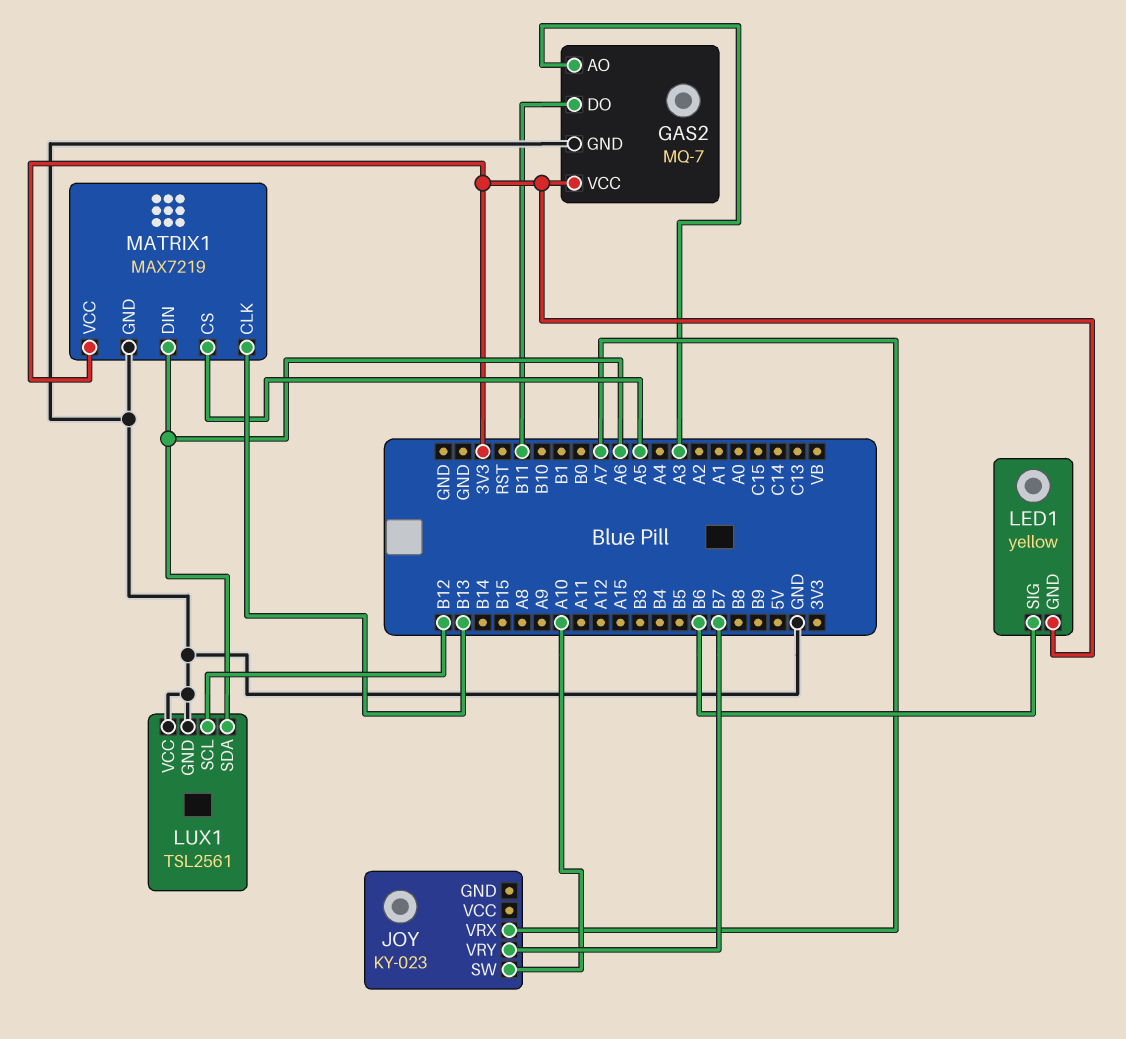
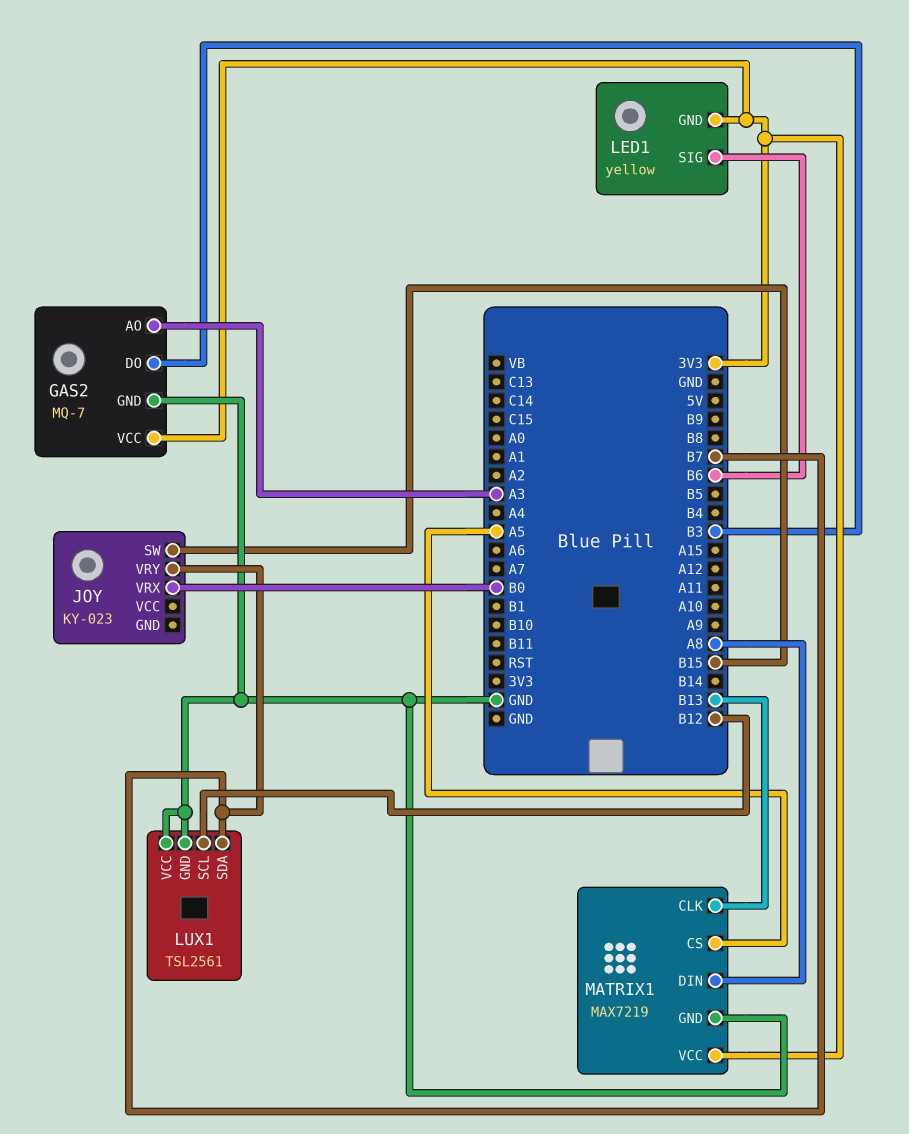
GAS2 pin DO: B11 -> B3
JOY pin SW: A10 -> B15
JOY pin VRX: A7 -> B0
LUX1 pin SDA: A6 -> B7
MATRIX1 pin DIN: A6 -> A8

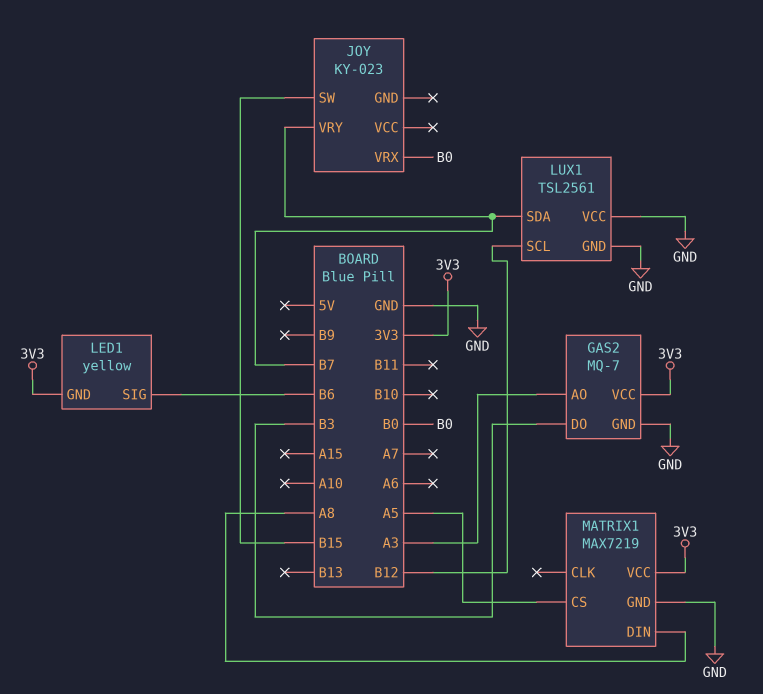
MATRIX1 pin CLK: B13 -> none

